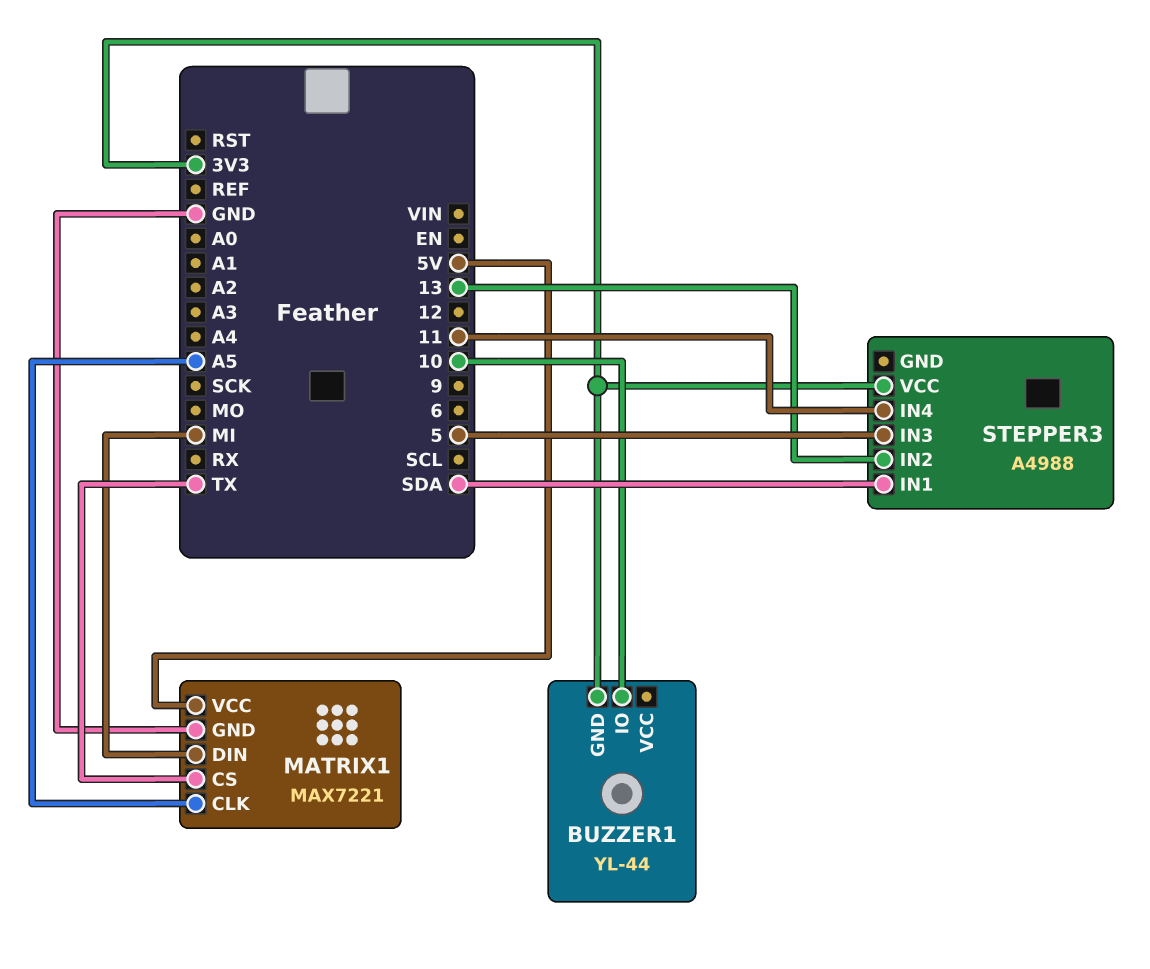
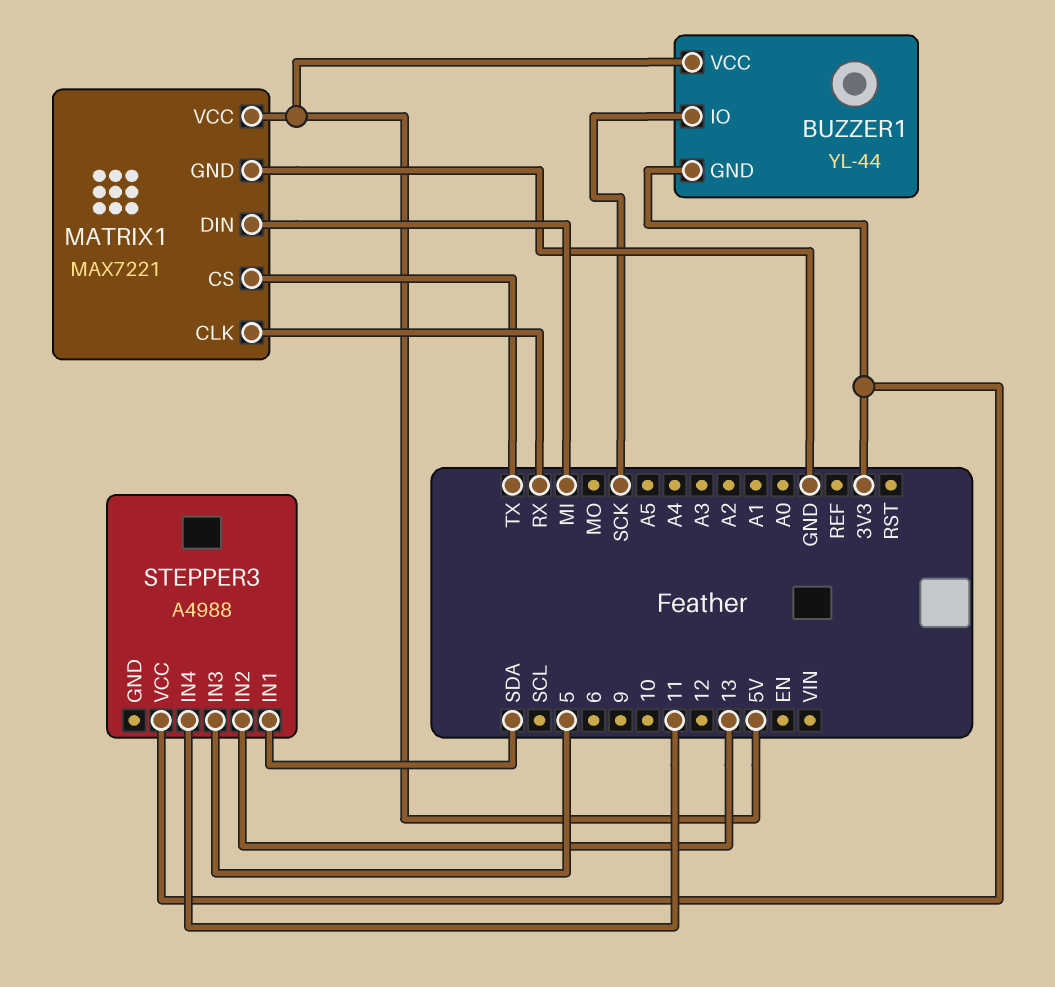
BUZZER1 pin IO: 10 -> SCK
BUZZER1 pin VCC: none -> 5V
MATRIX1 pin CLK: A5 -> RX

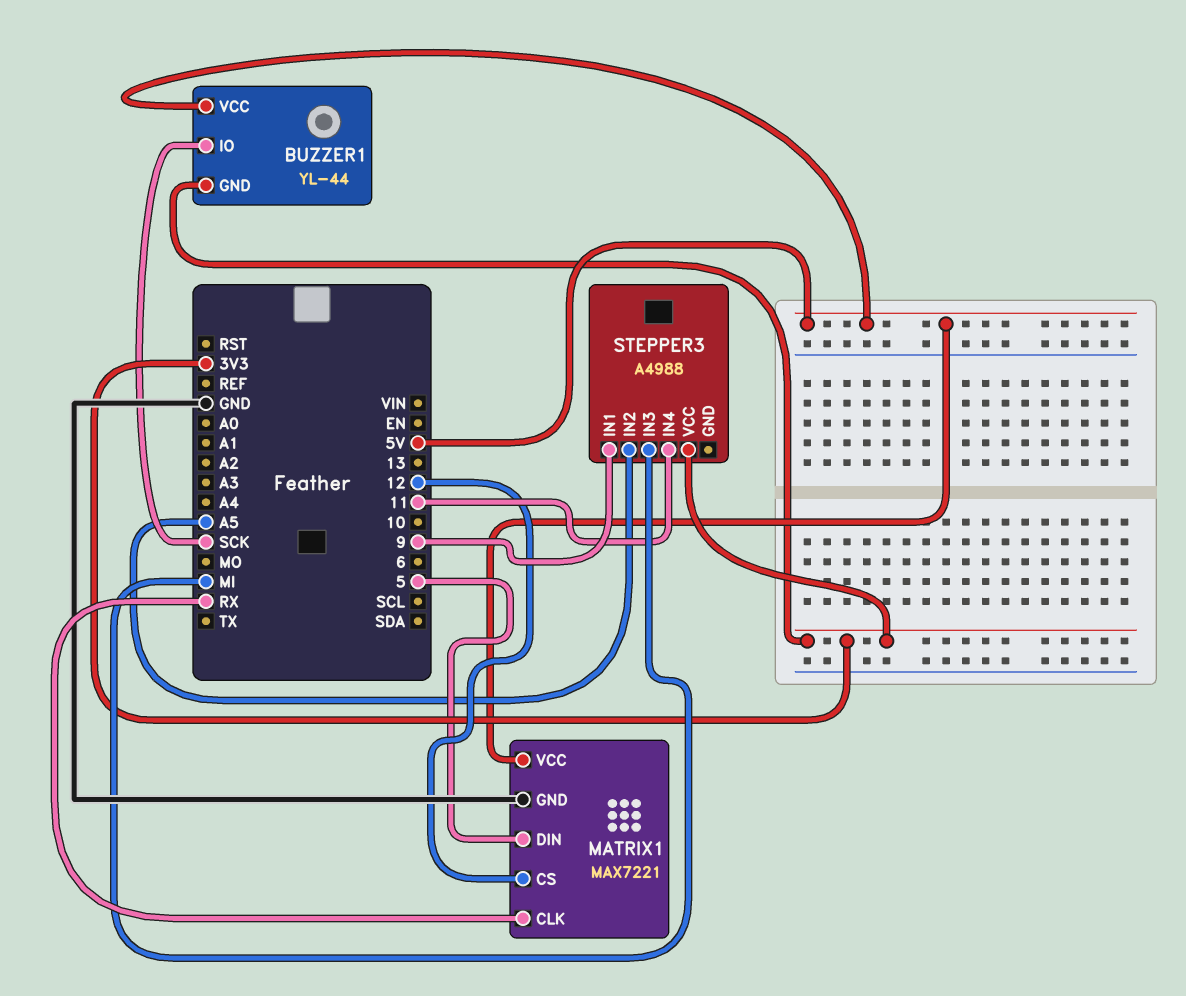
MATRIX1 pin CS: TX -> 12
MATRIX1 pin DIN: MI -> 5
STEPPER3 pin IN1: SDA -> 9
STEPPER3 pin IN2: 13 -> A5
STEPPER3 pin IN3: 5 -> MI

